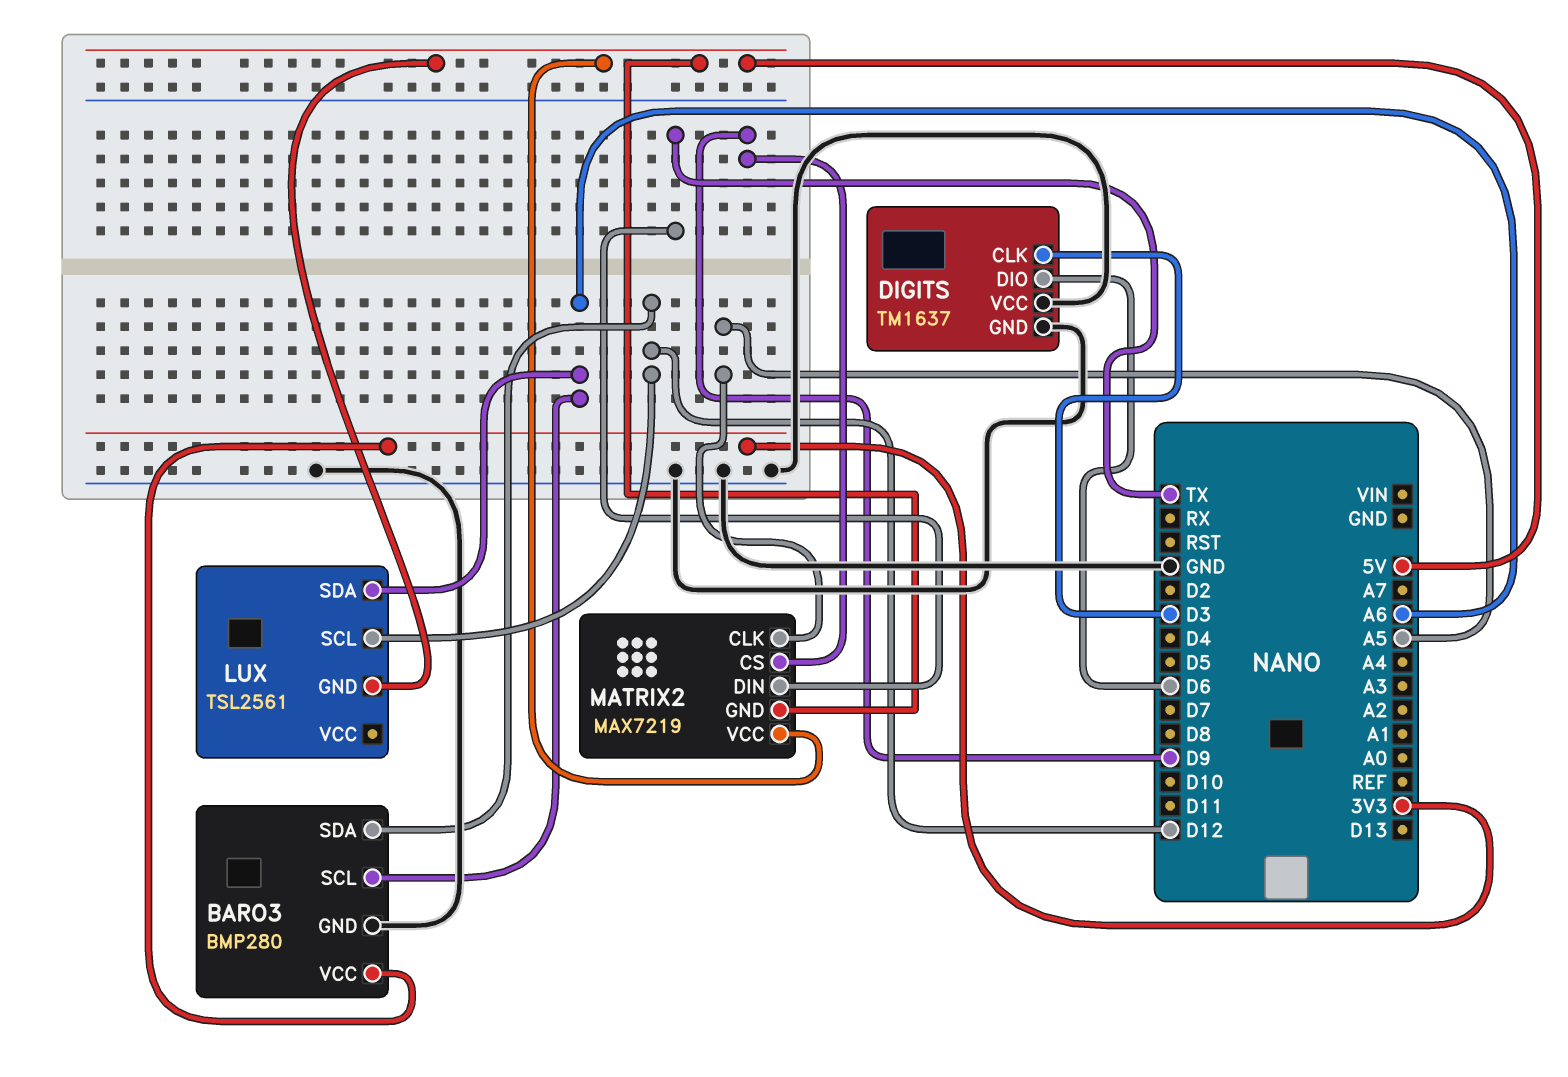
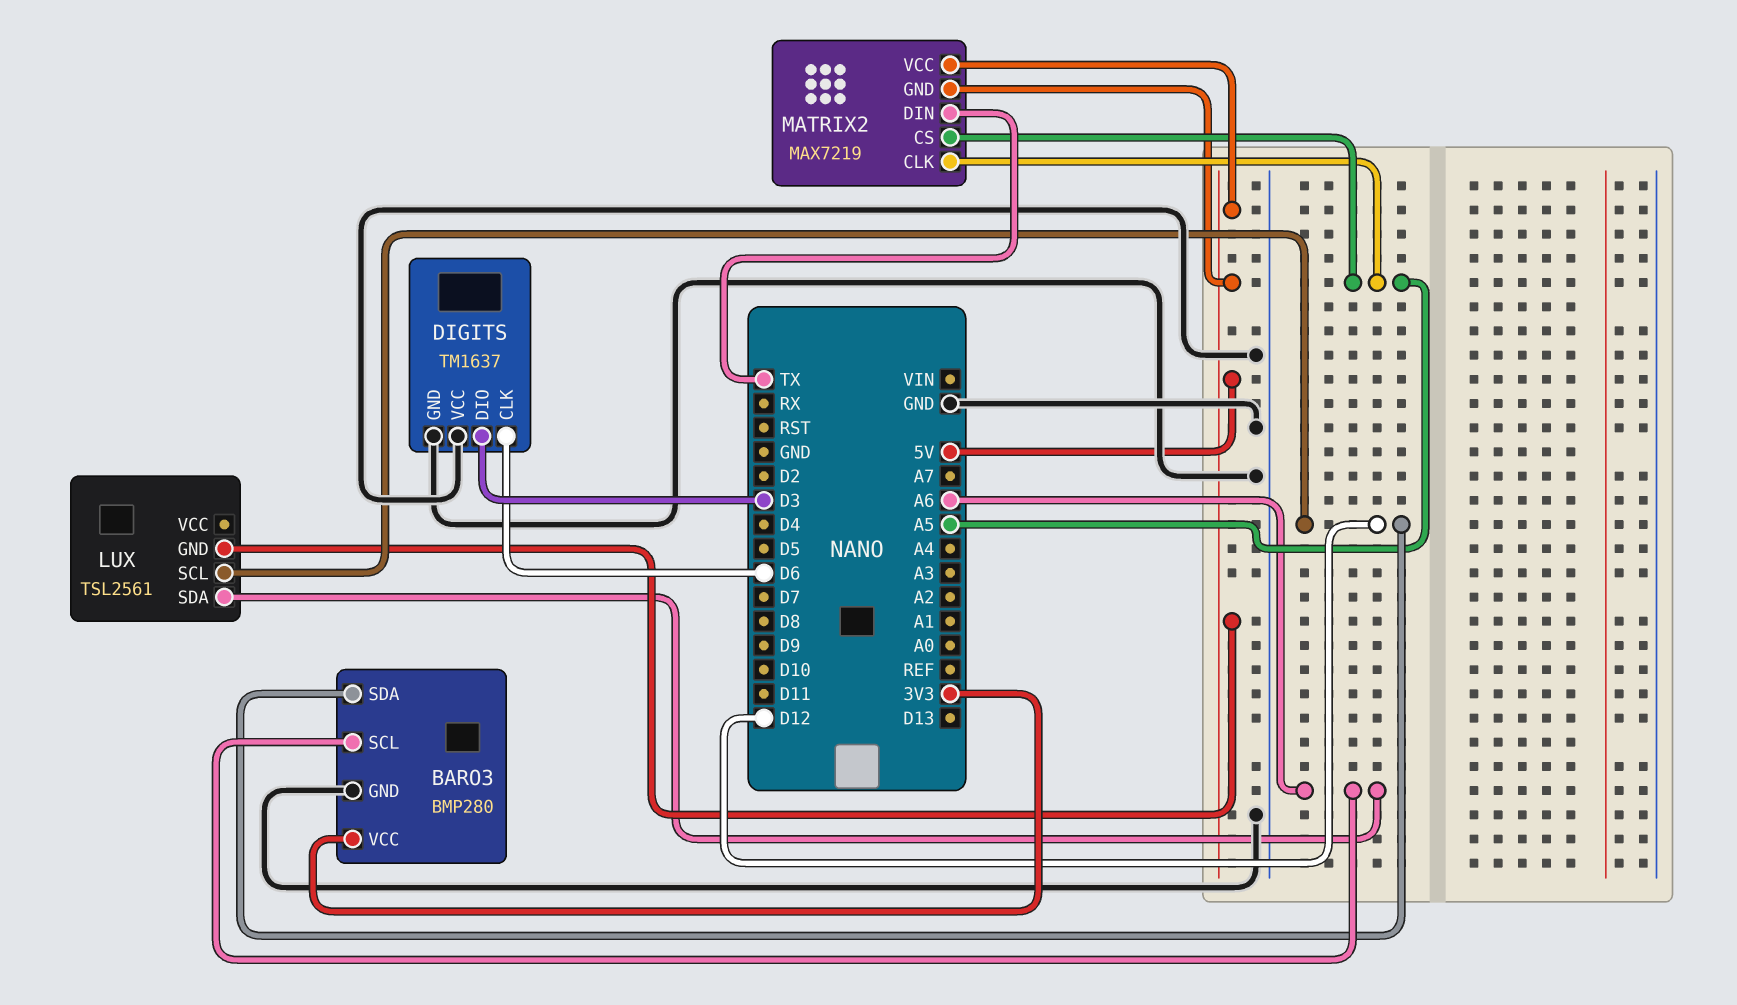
DIGITS pin CLK: D3 -> D6
DIGITS pin DIO: D6 -> D3
MATRIX2 pin CS: D9 -> A5

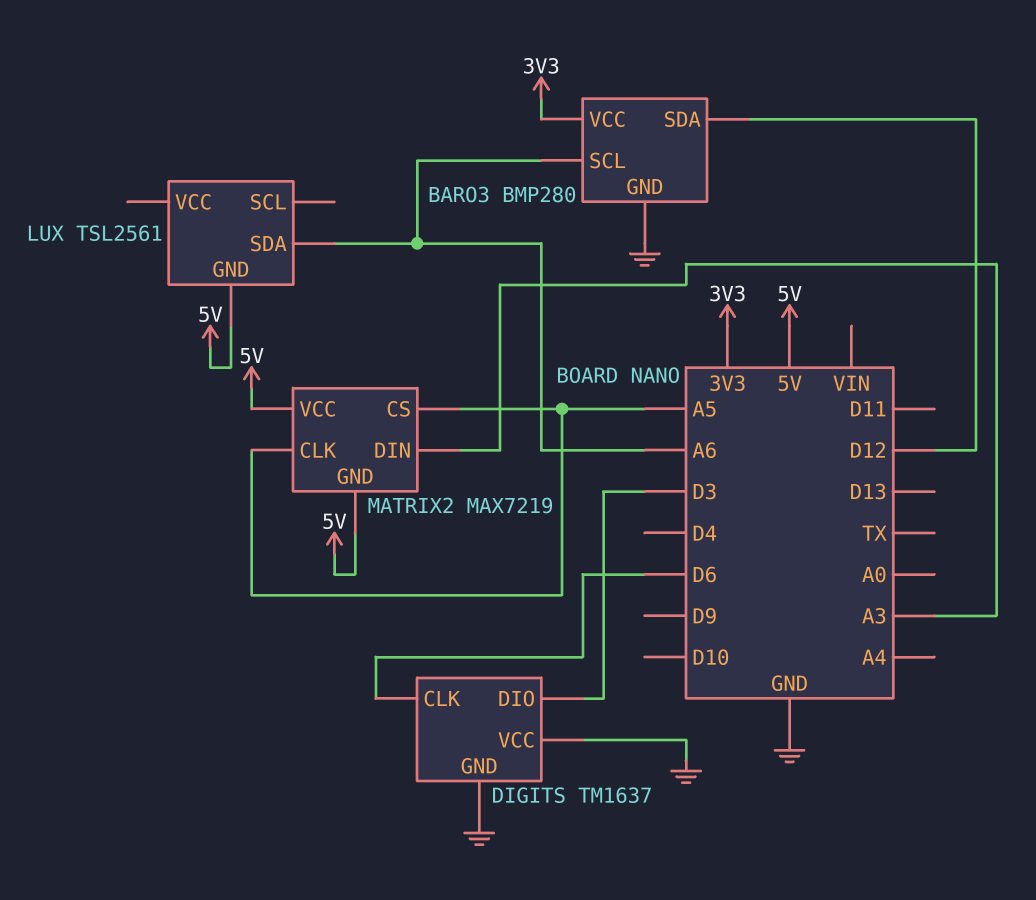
LUX pin SCL: D12 -> none
MATRIX2 pin DIN: TX -> A3

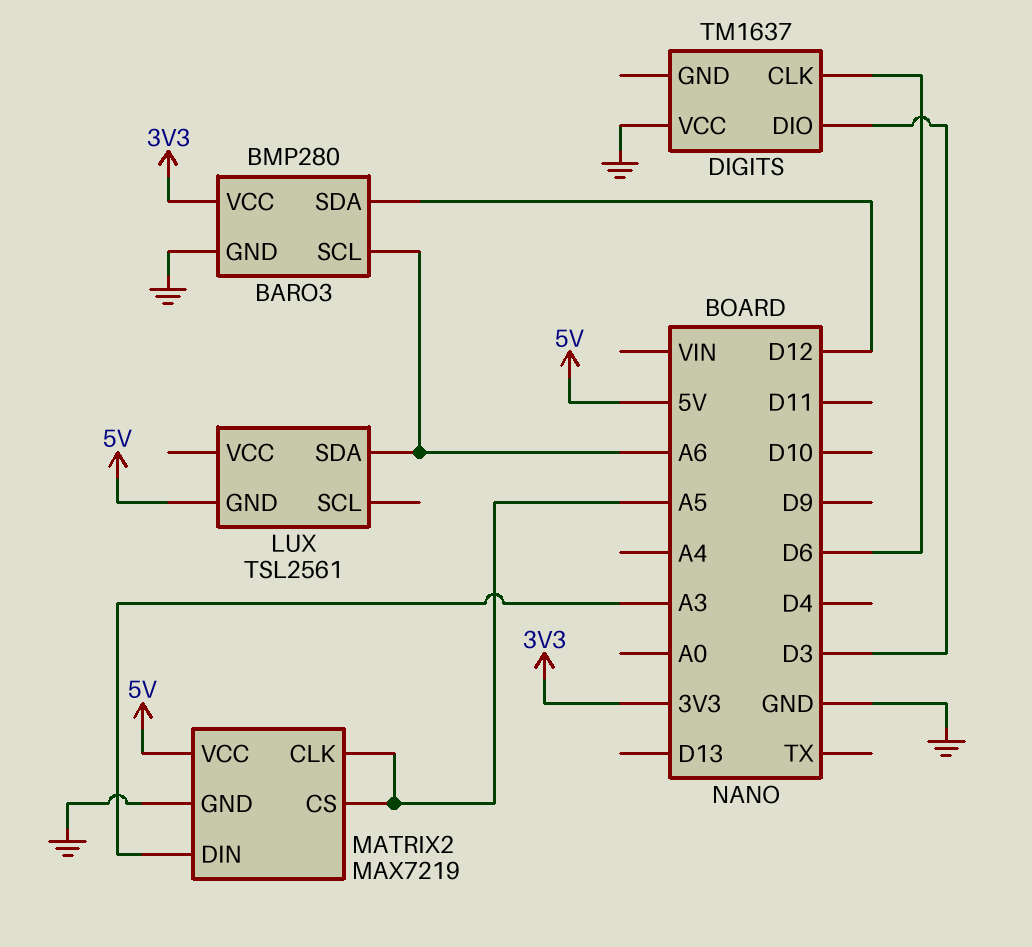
DIGITS pin GND: GND -> none
MATRIX2 pin GND: 5V -> GND

